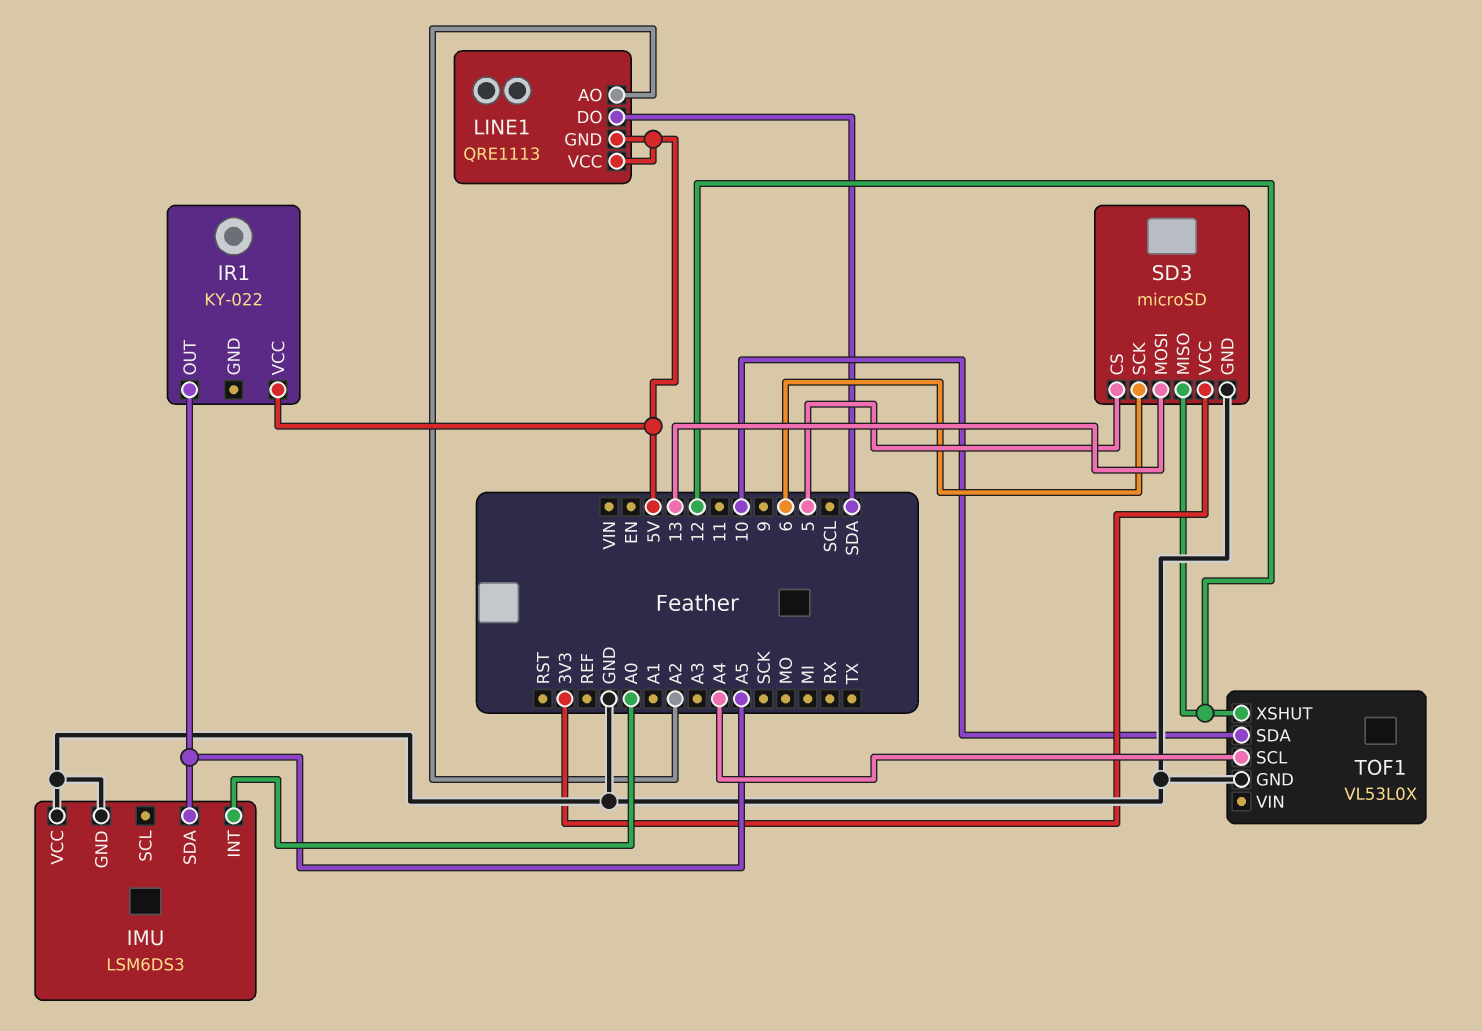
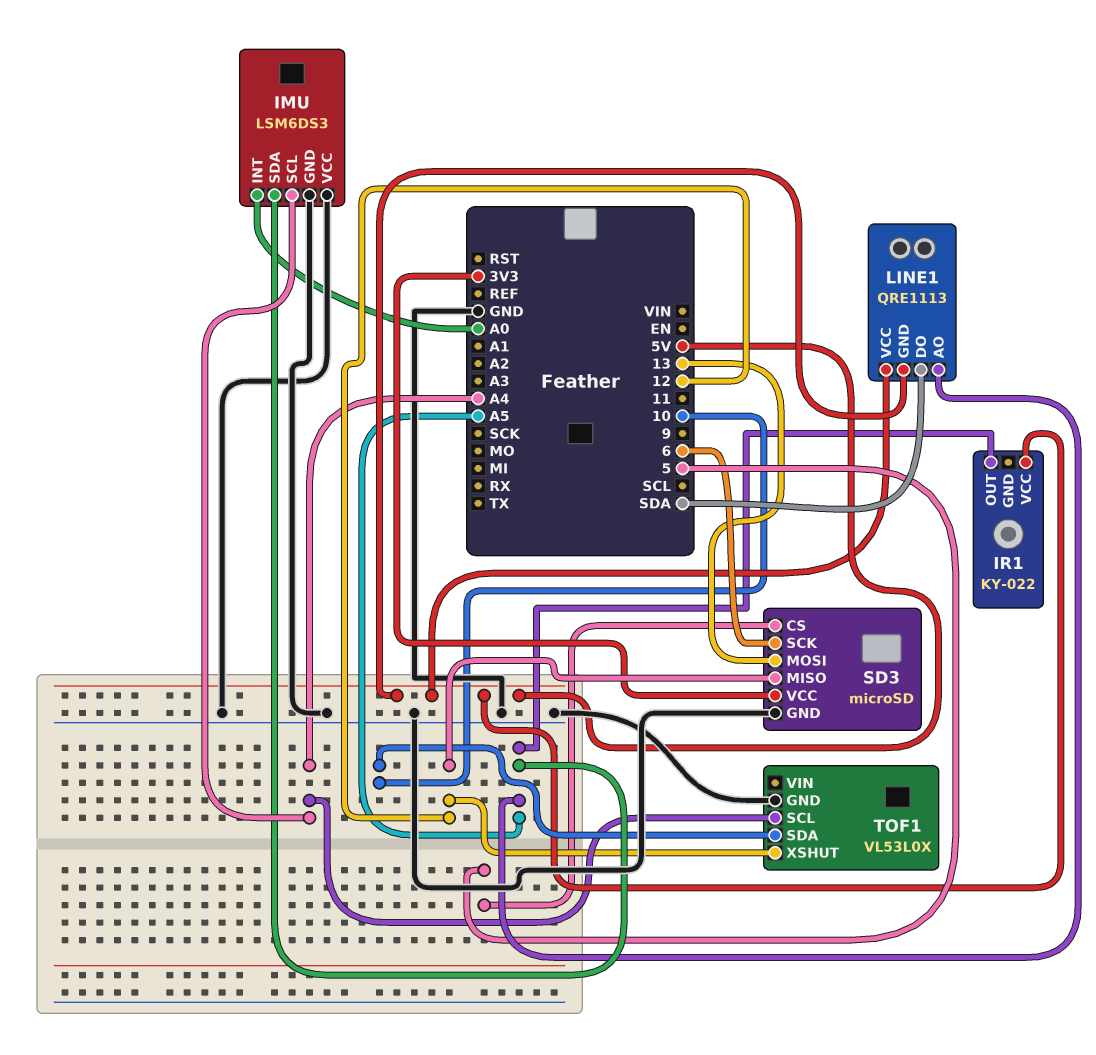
IMU pin SCL: none -> A4
LINE1 pin AO: A2 -> A5

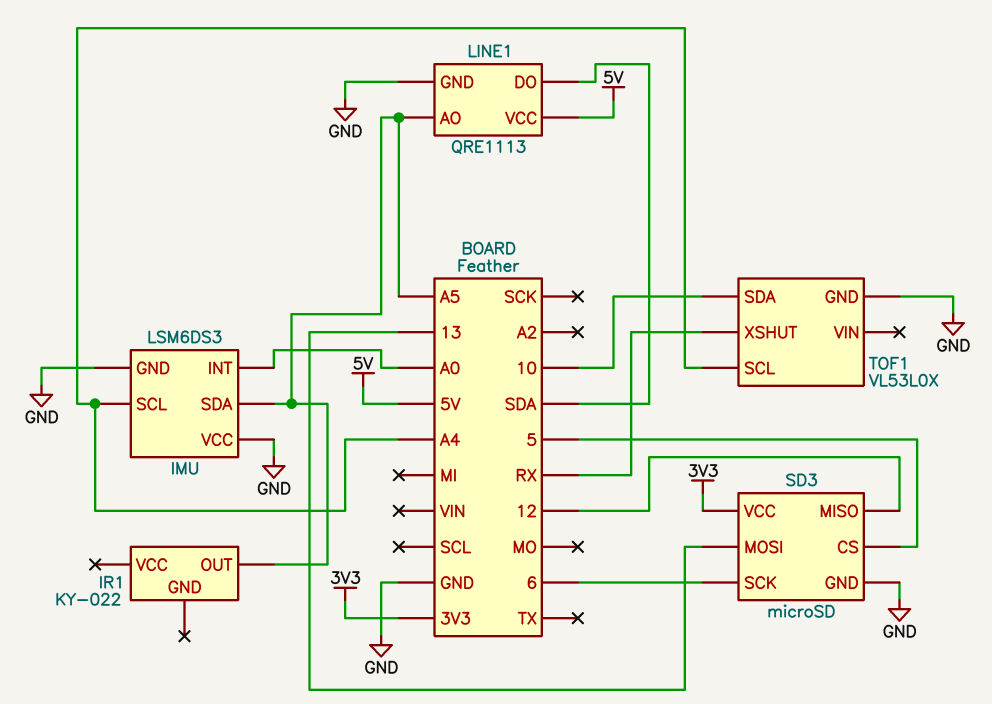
IR1 pin VCC: 5V -> none
LINE1 pin GND: 5V -> GND
TOF1 pin XSHUT: 12 -> RX

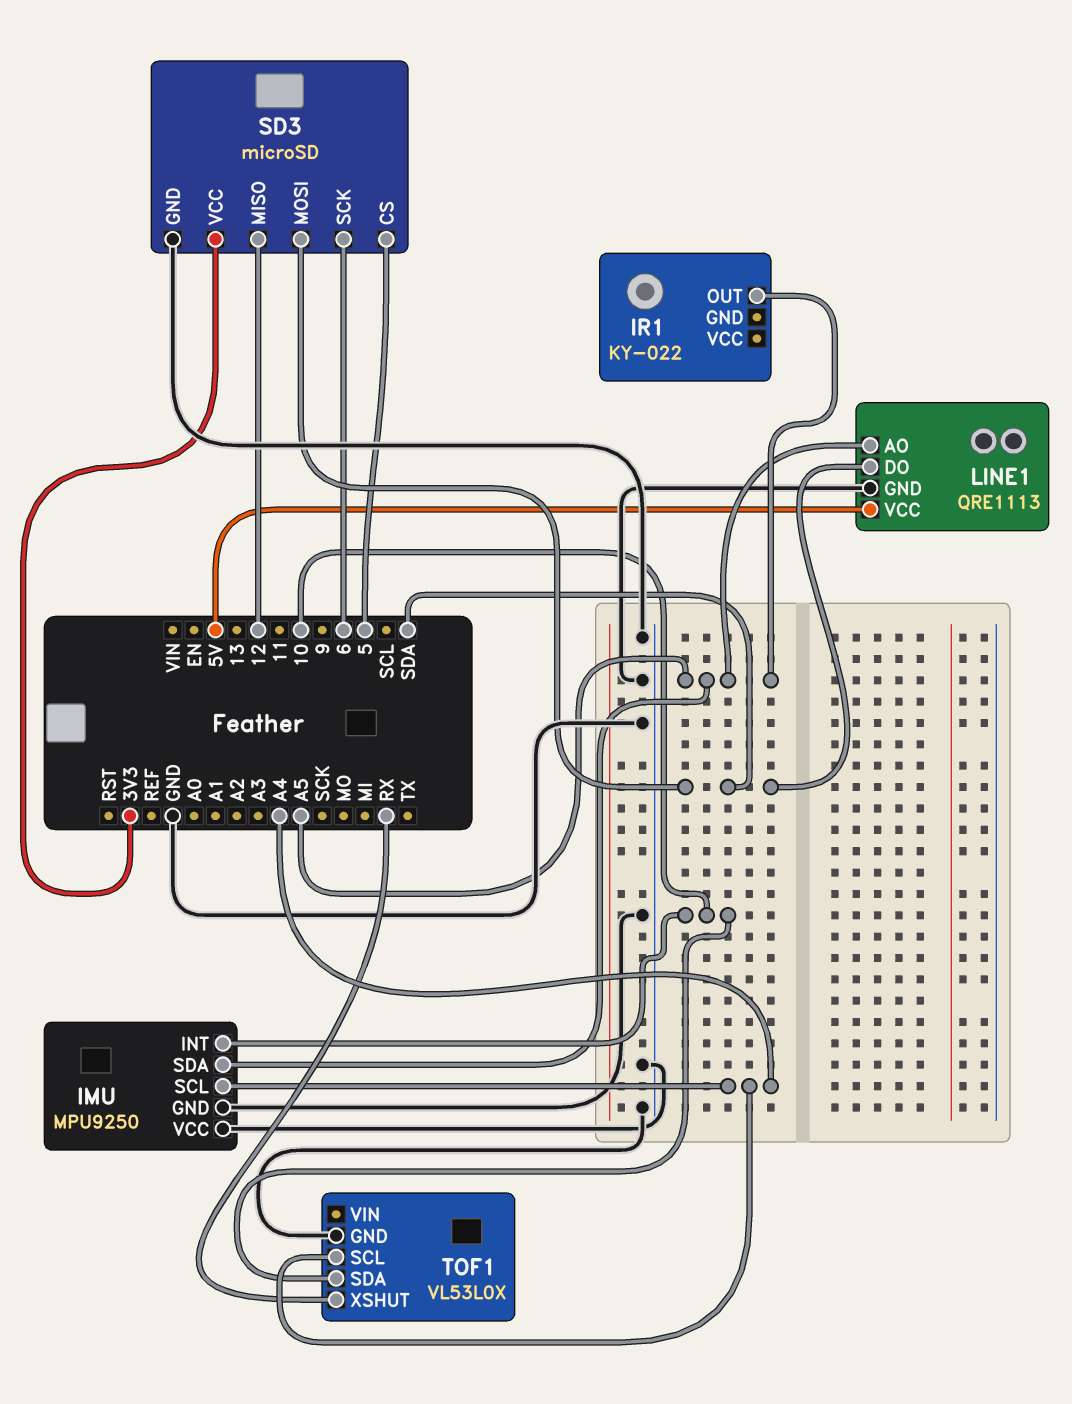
IMU: LSM6DS3 -> MPU9250
IMU pin INT: A0 -> 10
SD3 pin MOSI: 13 -> SDA

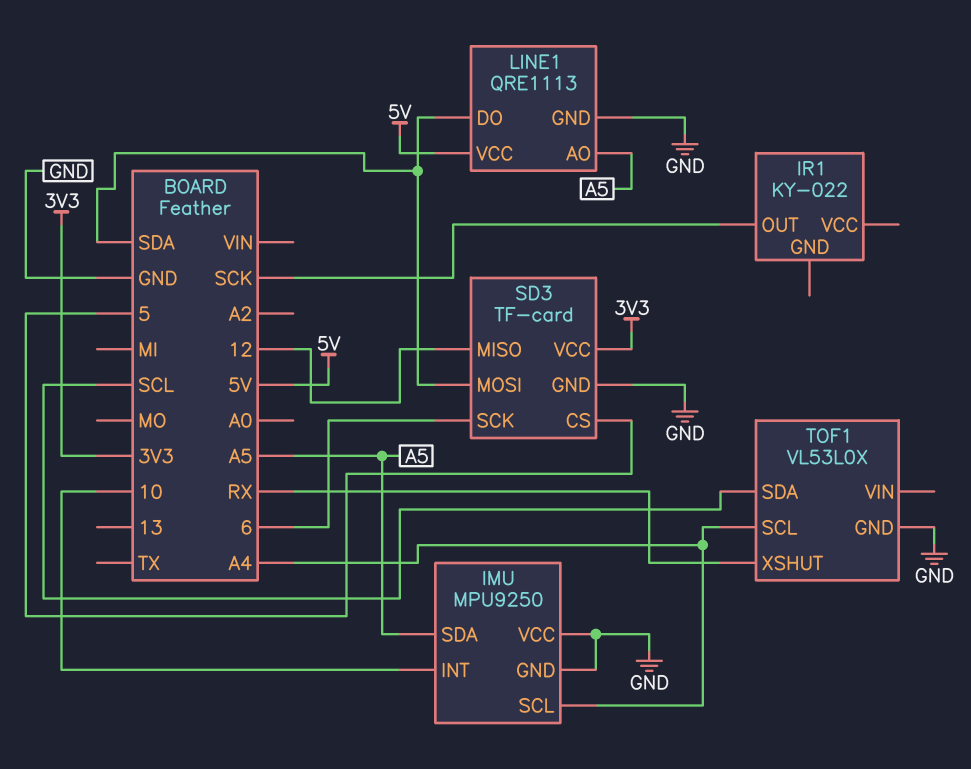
IR1 pin OUT: A5 -> SCK
SD3: microSD -> TF-card
TOF1 pin SDA: 10 -> SCL

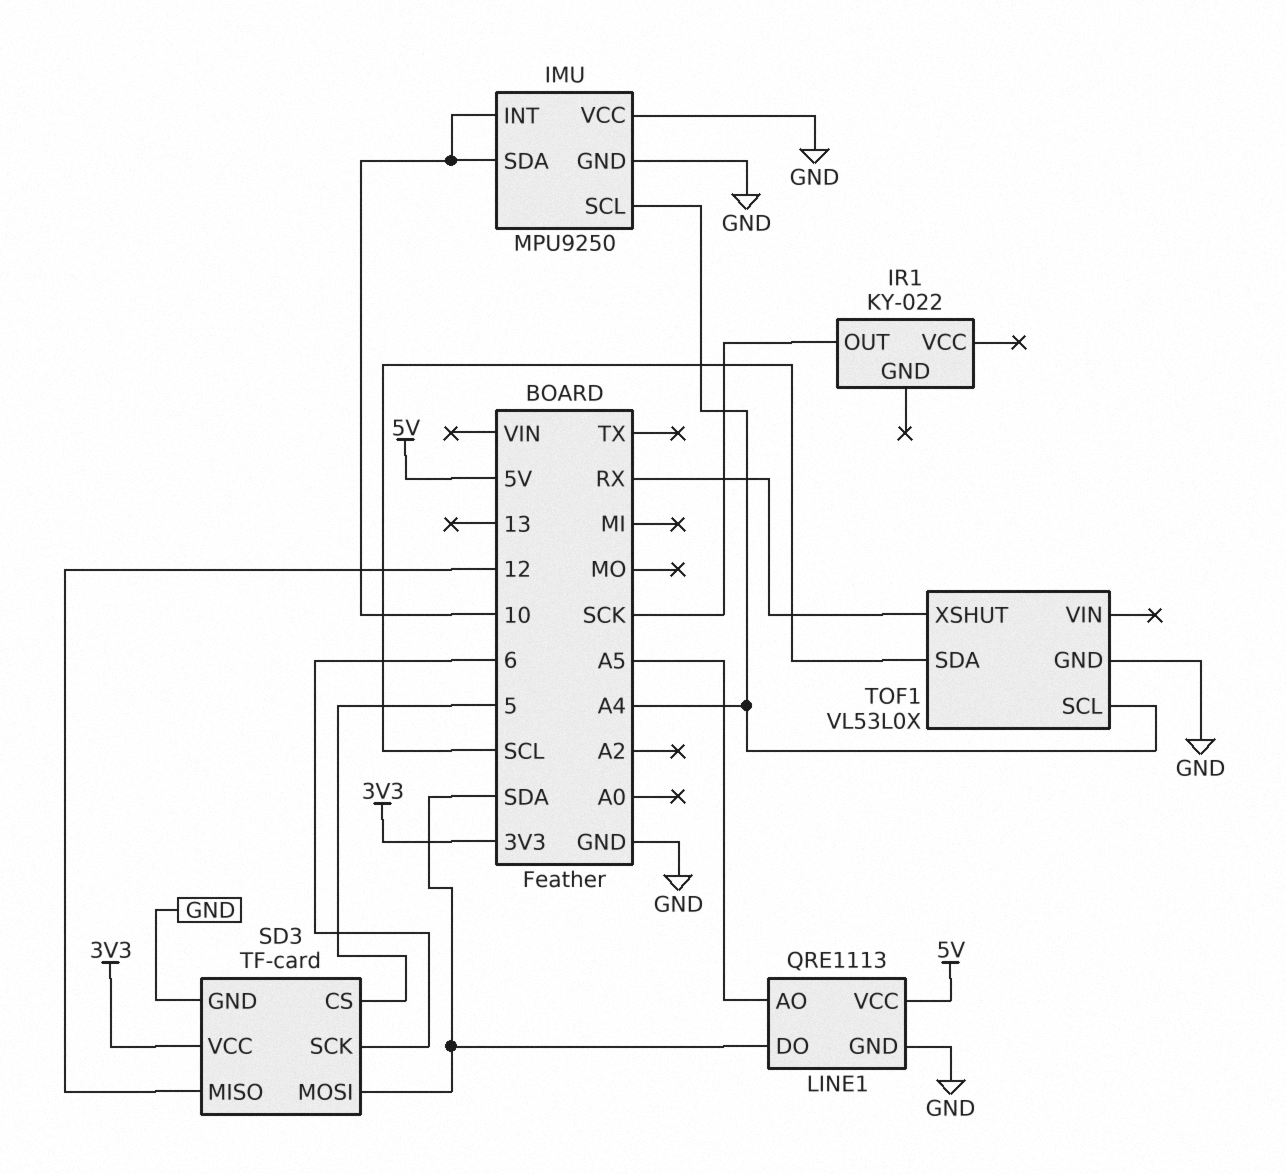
IMU pin SDA: A5 -> 10

